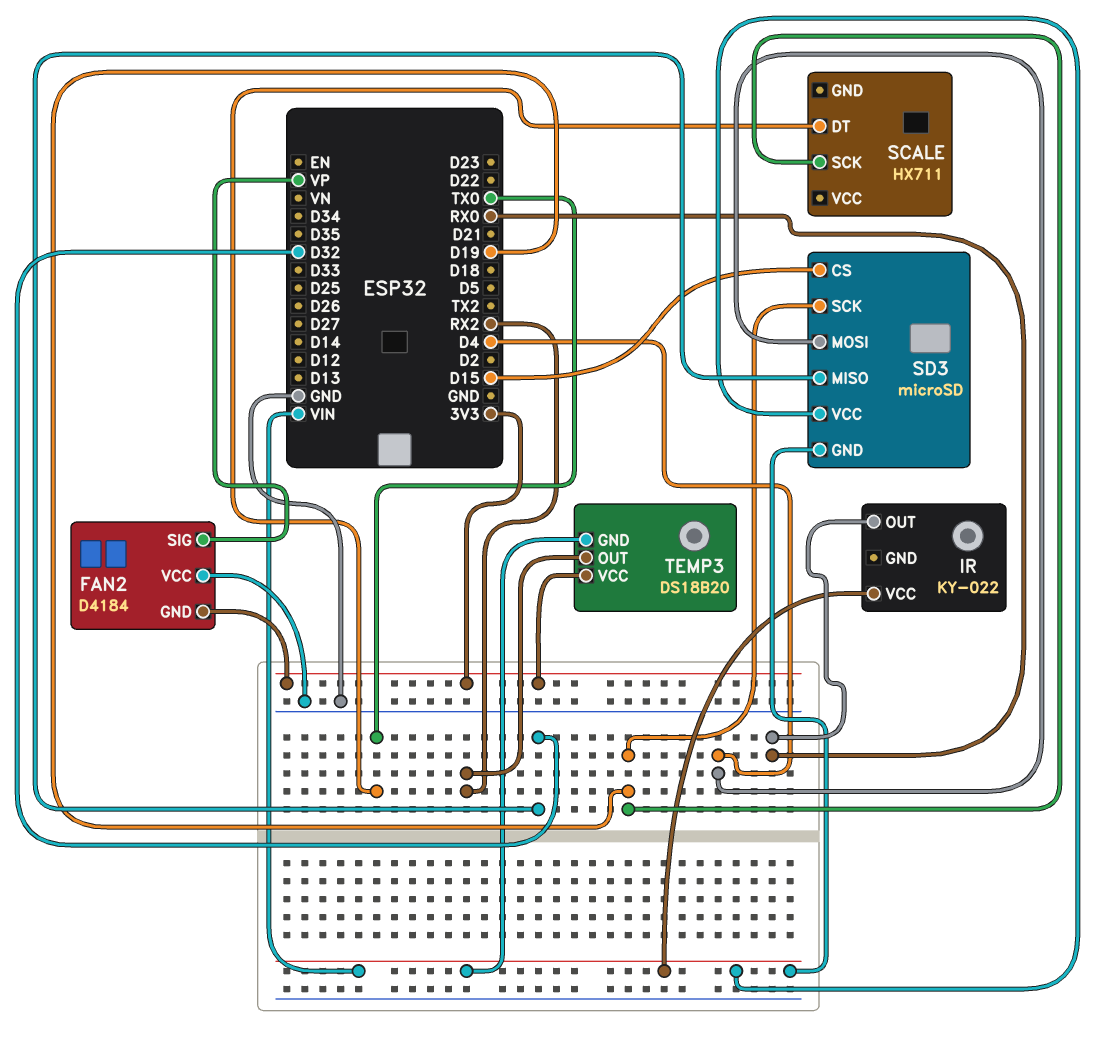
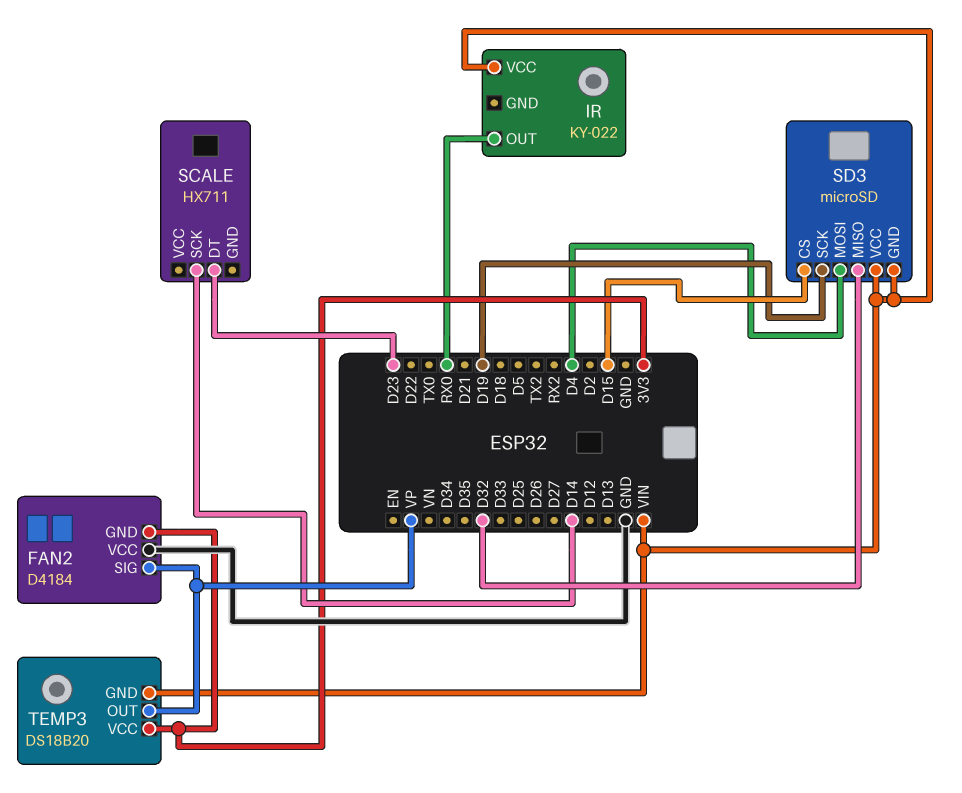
SCALE pin DT: TX0 -> D23
SCALE pin SCK: D19 -> D14
TEMP3 pin OUT: RX2 -> VP

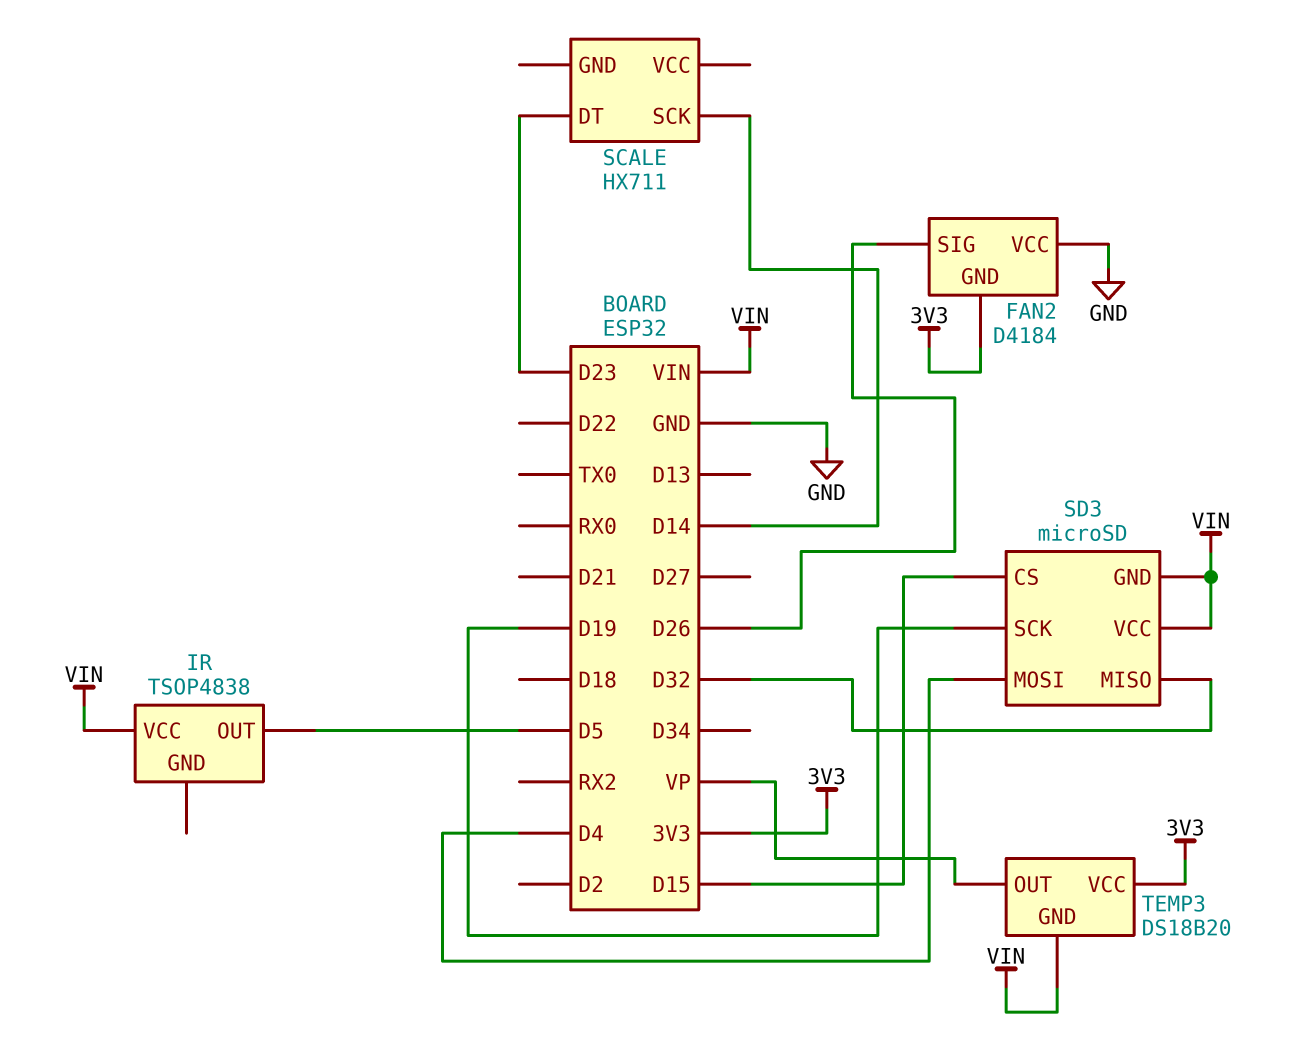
FAN2 pin SIG: VP -> D26
IR: KY-022 -> TSOP4838
IR pin OUT: RX0 -> D5

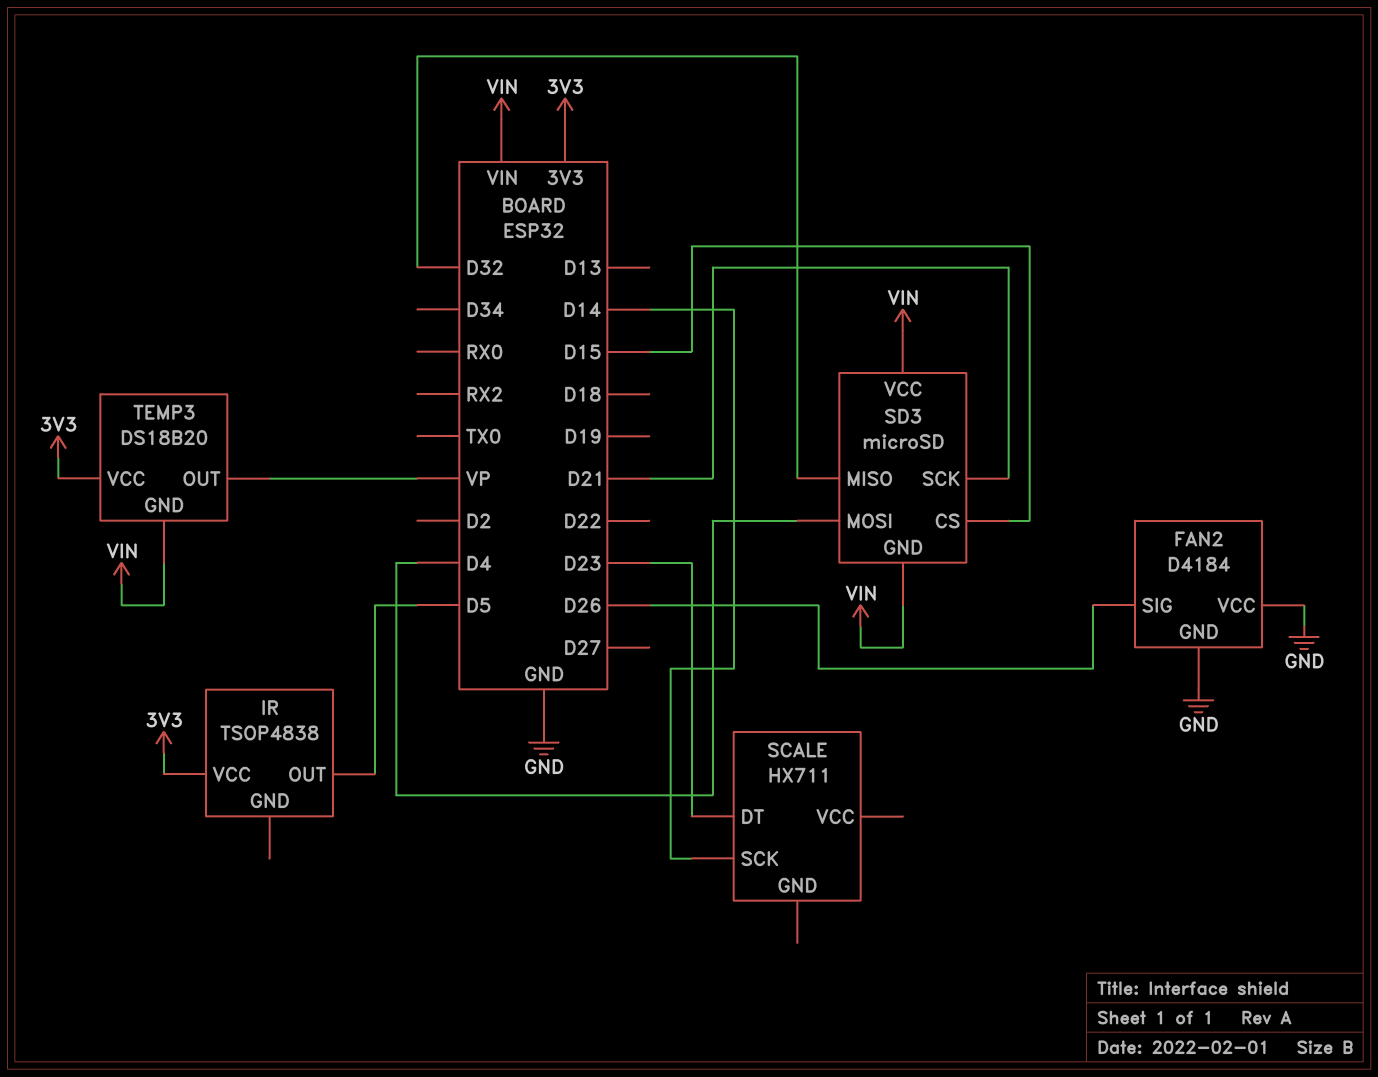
FAN2 pin GND: 3V3 -> GND
IR pin VCC: VIN -> 3V3
SD3 pin SCK: D19 -> D21

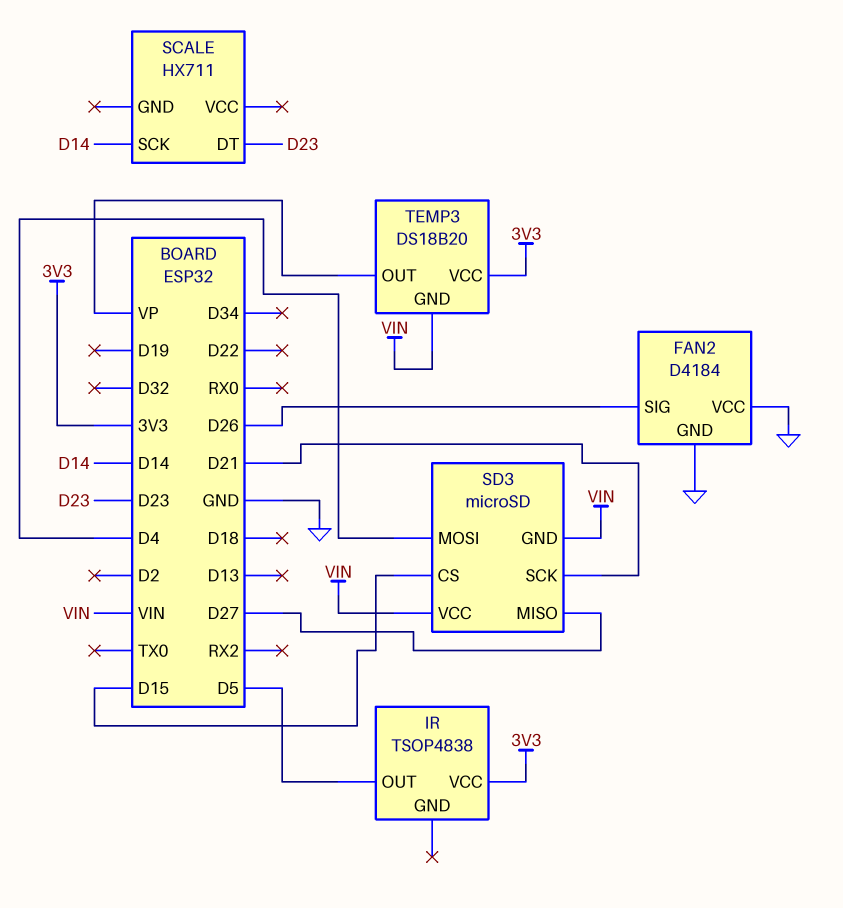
SD3 pin MISO: D32 -> D27

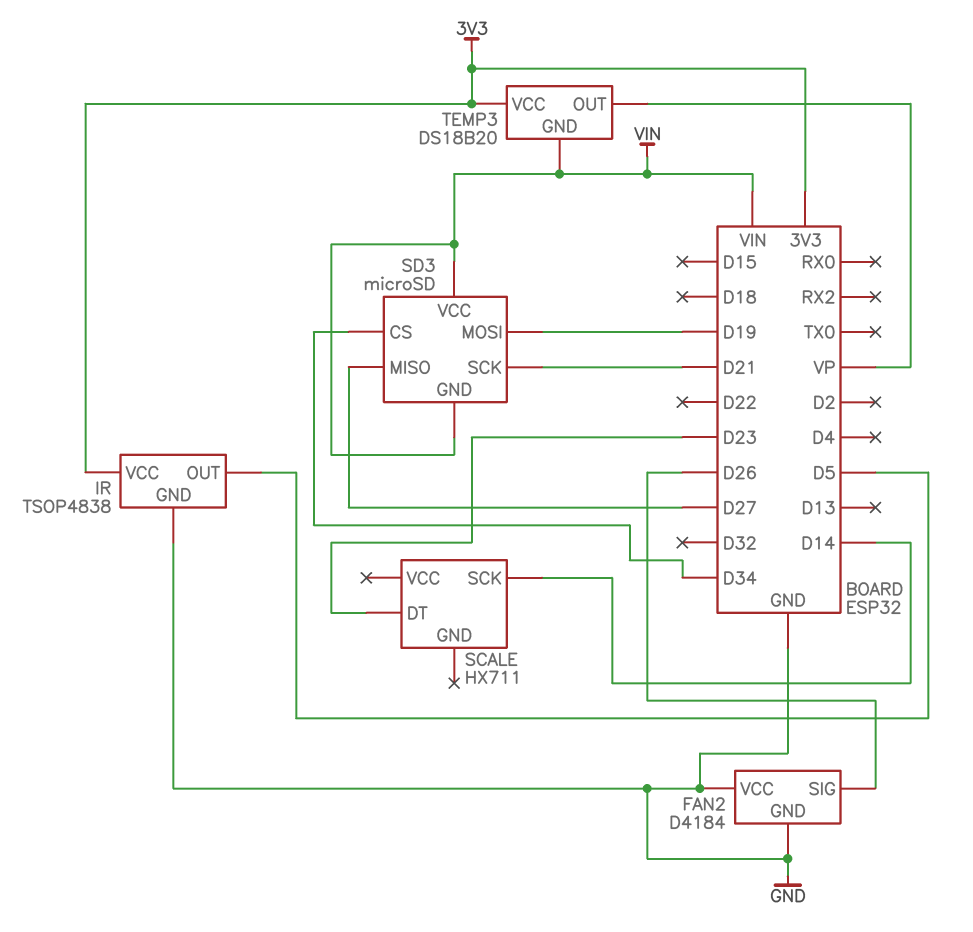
IR pin GND: none -> GND
SD3 pin CS: D15 -> D34
SD3 pin MOSI: D4 -> D19

